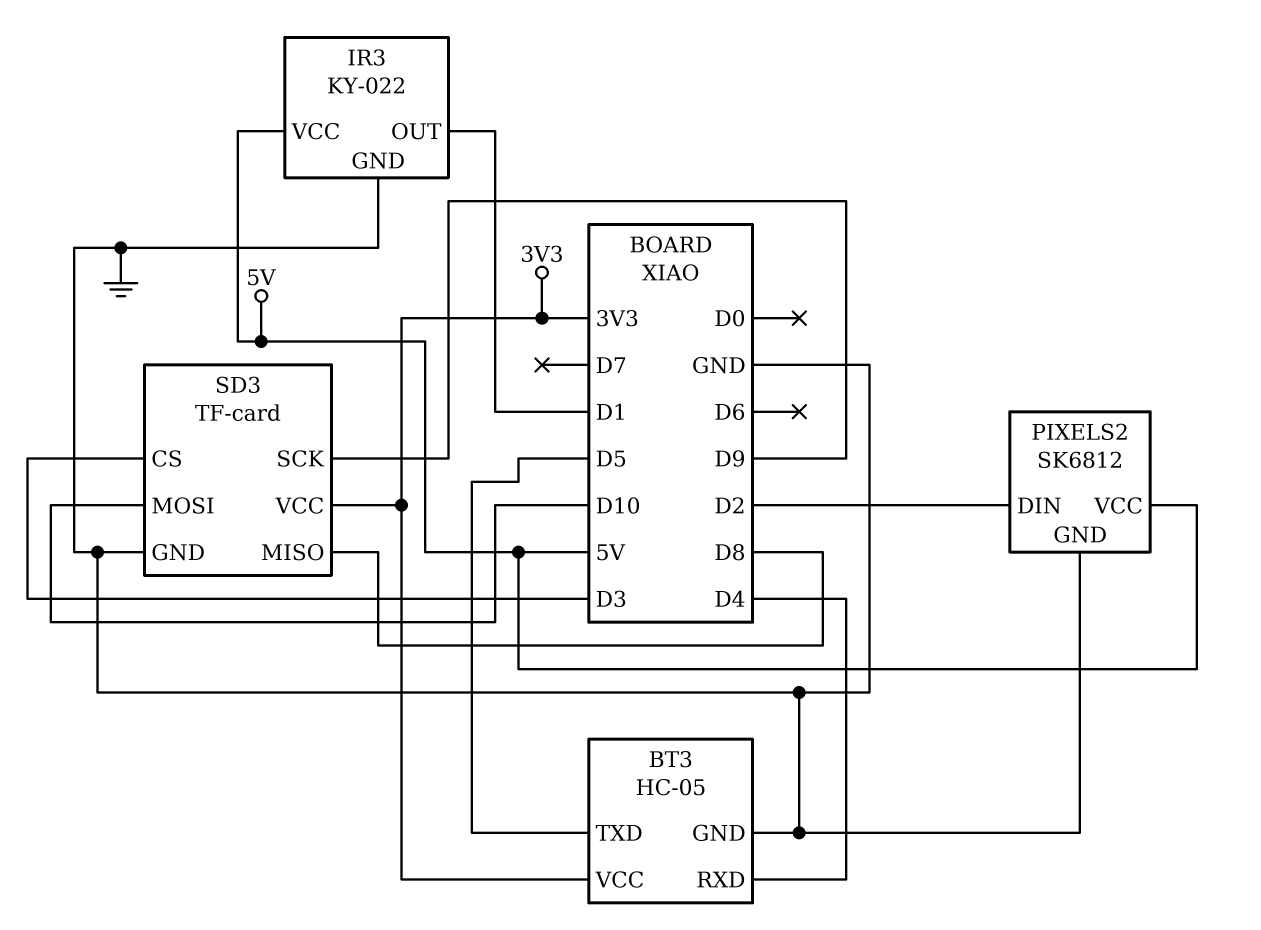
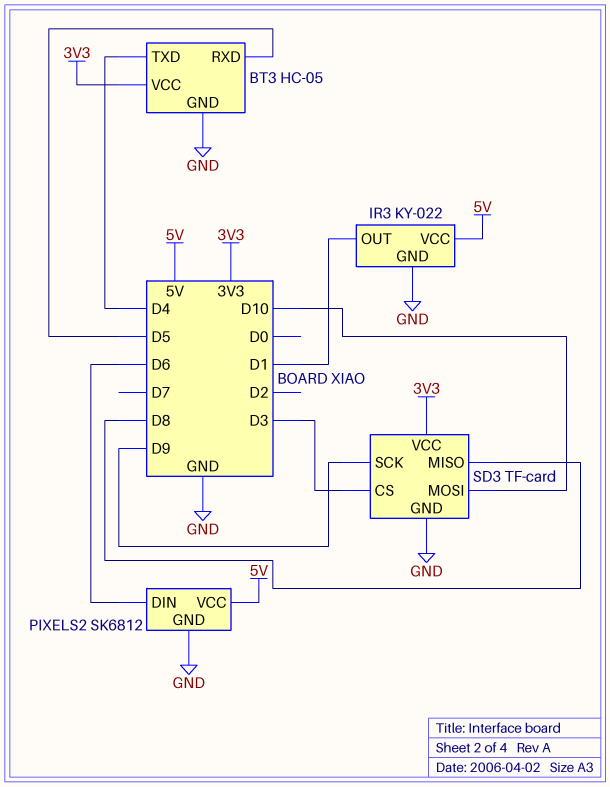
BT3 pin RXD: D4 -> D5
BT3 pin TXD: D5 -> D4
PIXELS2 pin DIN: D2 -> D6

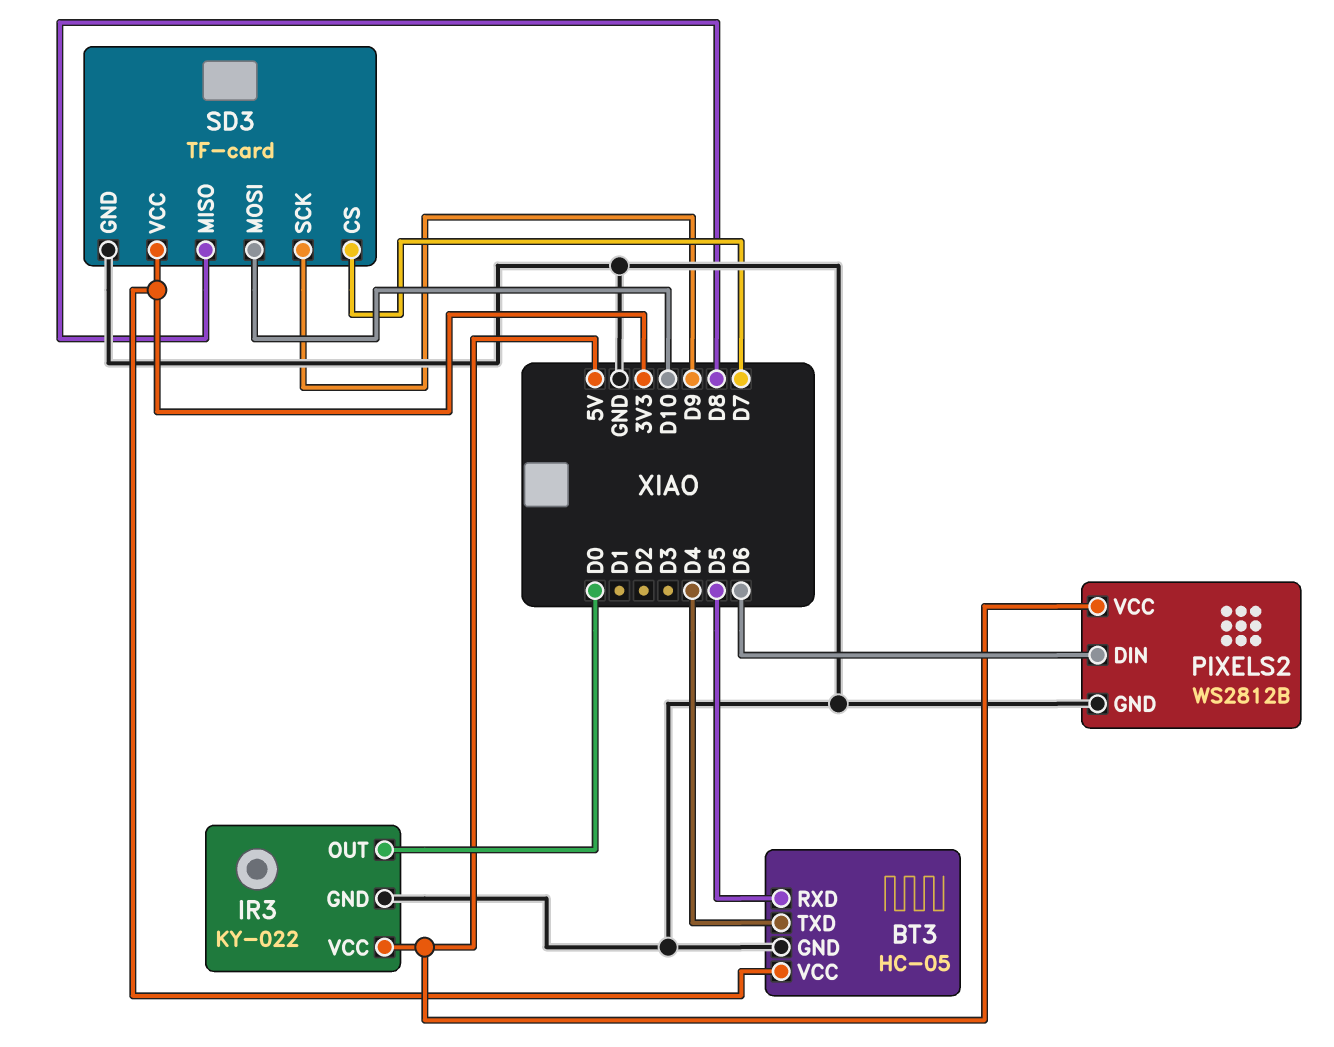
IR3 pin OUT: D1 -> D0
PIXELS2: SK6812 -> WS2812B
SD3 pin CS: D3 -> D7

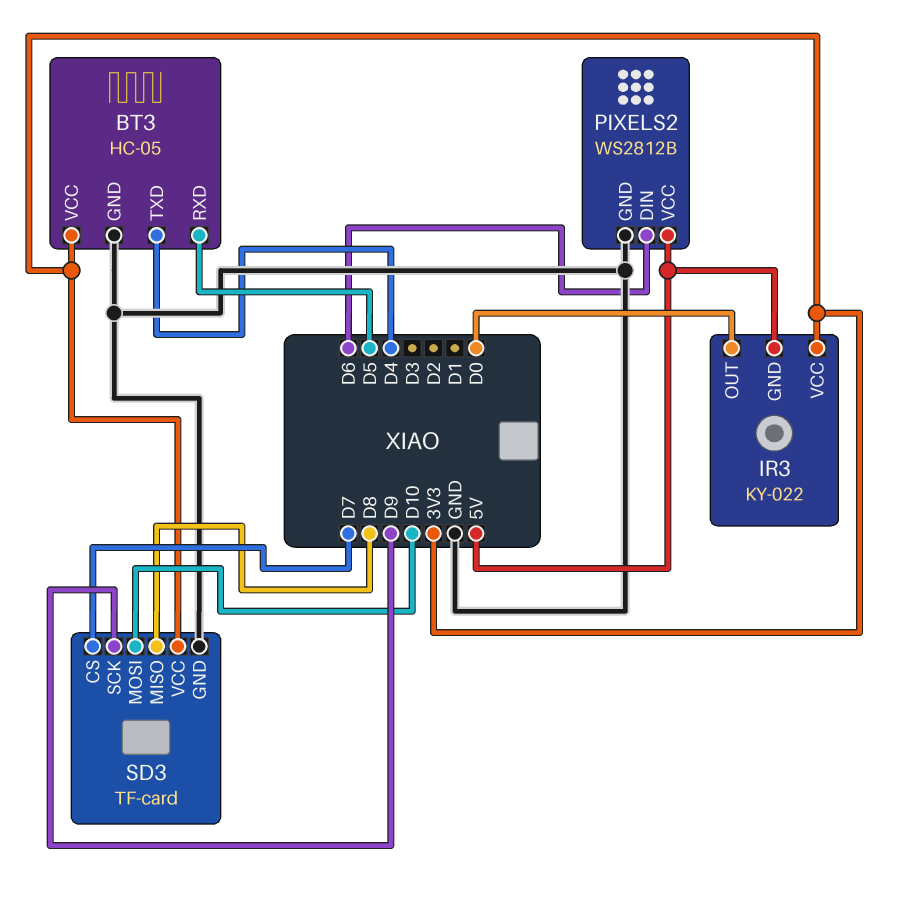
IR3 pin GND: GND -> 5V
IR3 pin VCC: 5V -> 3V3

